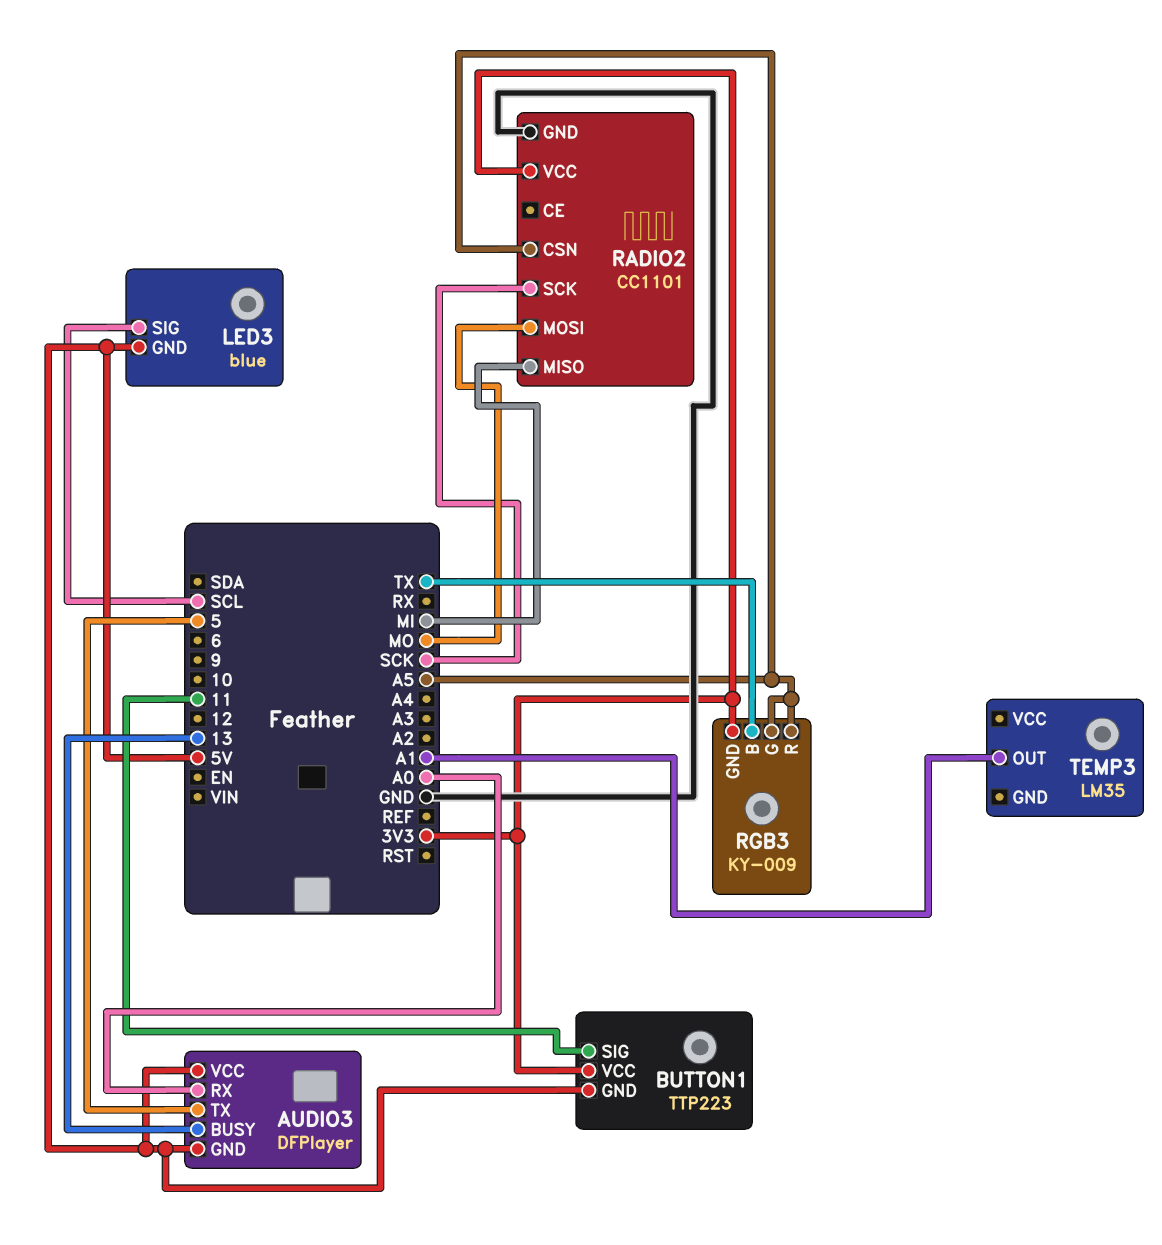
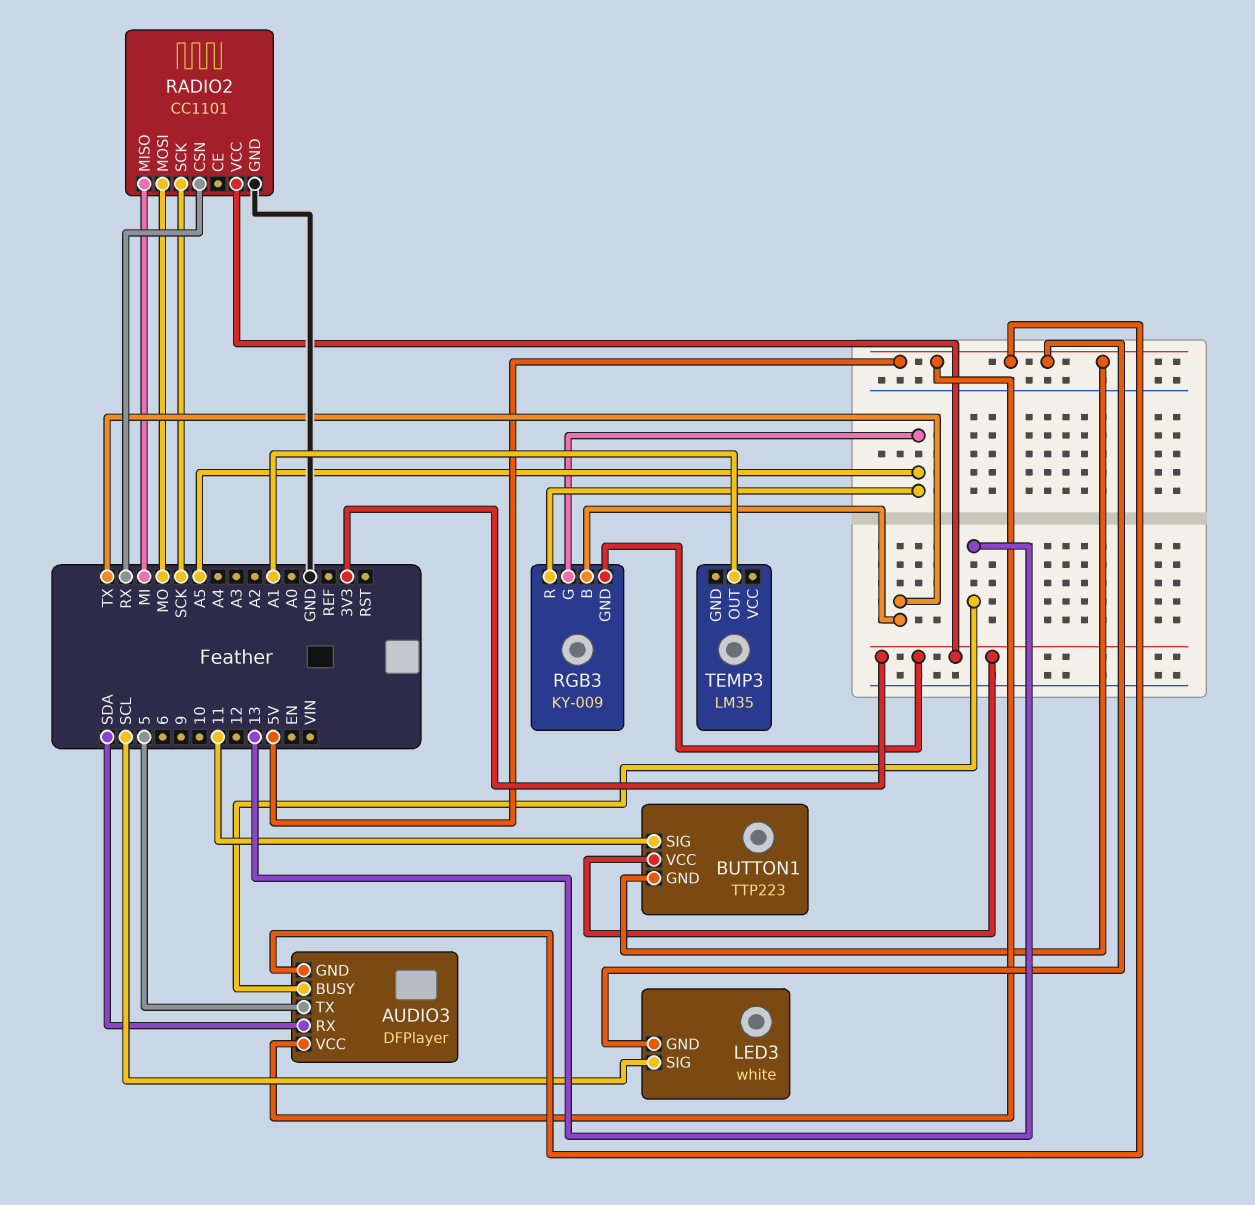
AUDIO3 pin RX: A0 -> SDA
LED3: blue -> white
RADIO2 pin CSN: A5 -> RX

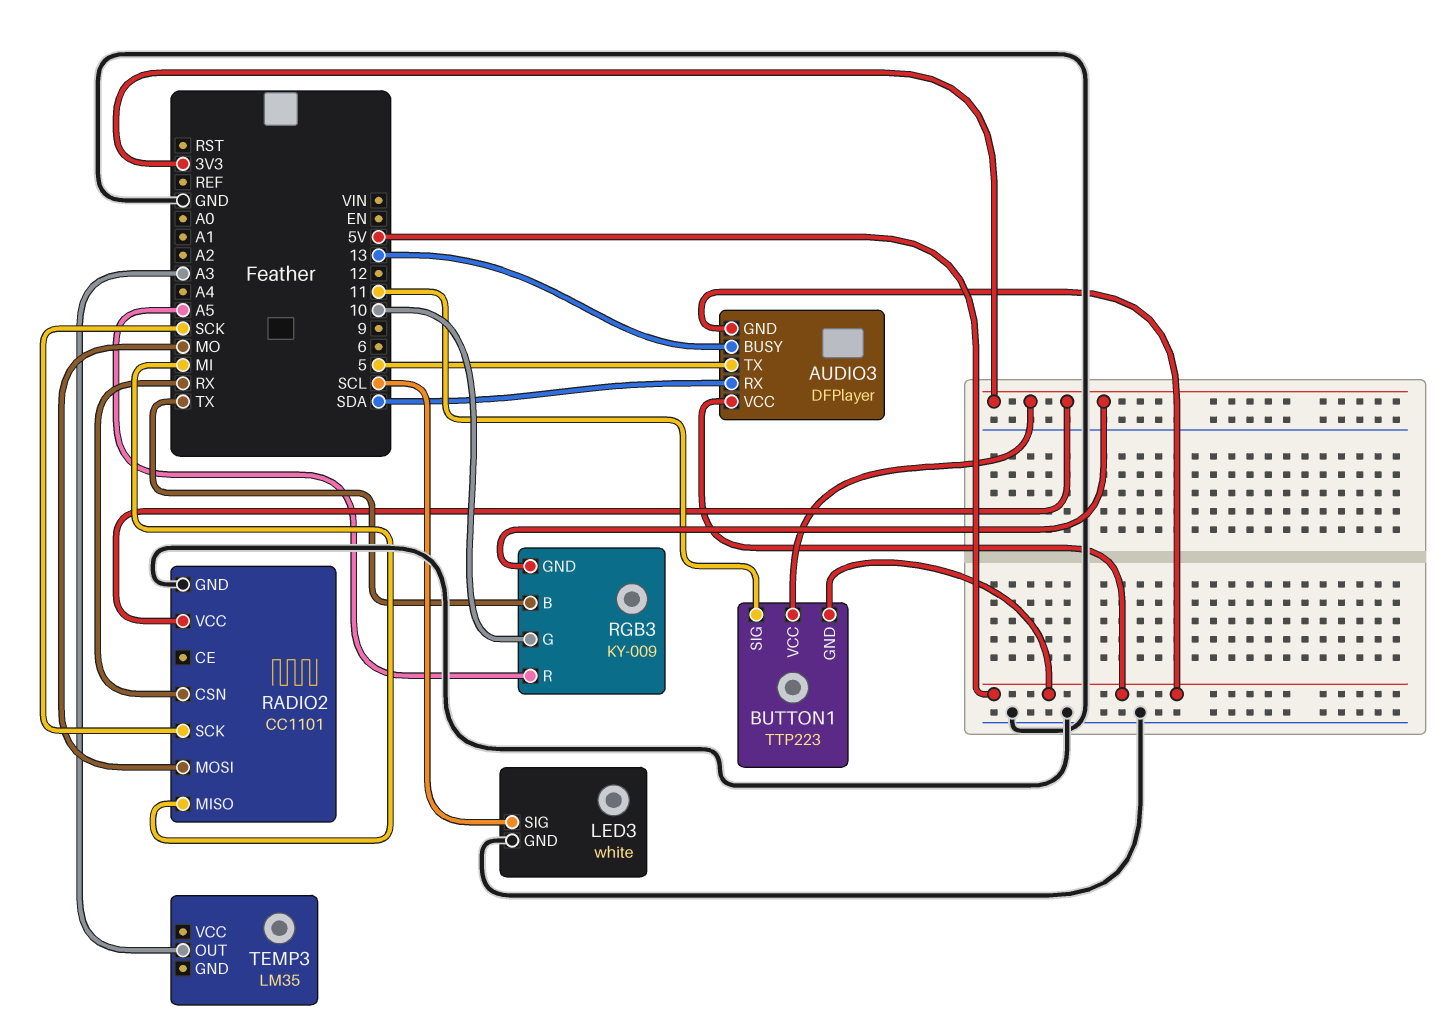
LED3 pin GND: 5V -> GND
RGB3 pin G: A5 -> 10
TEMP3 pin OUT: A1 -> A3

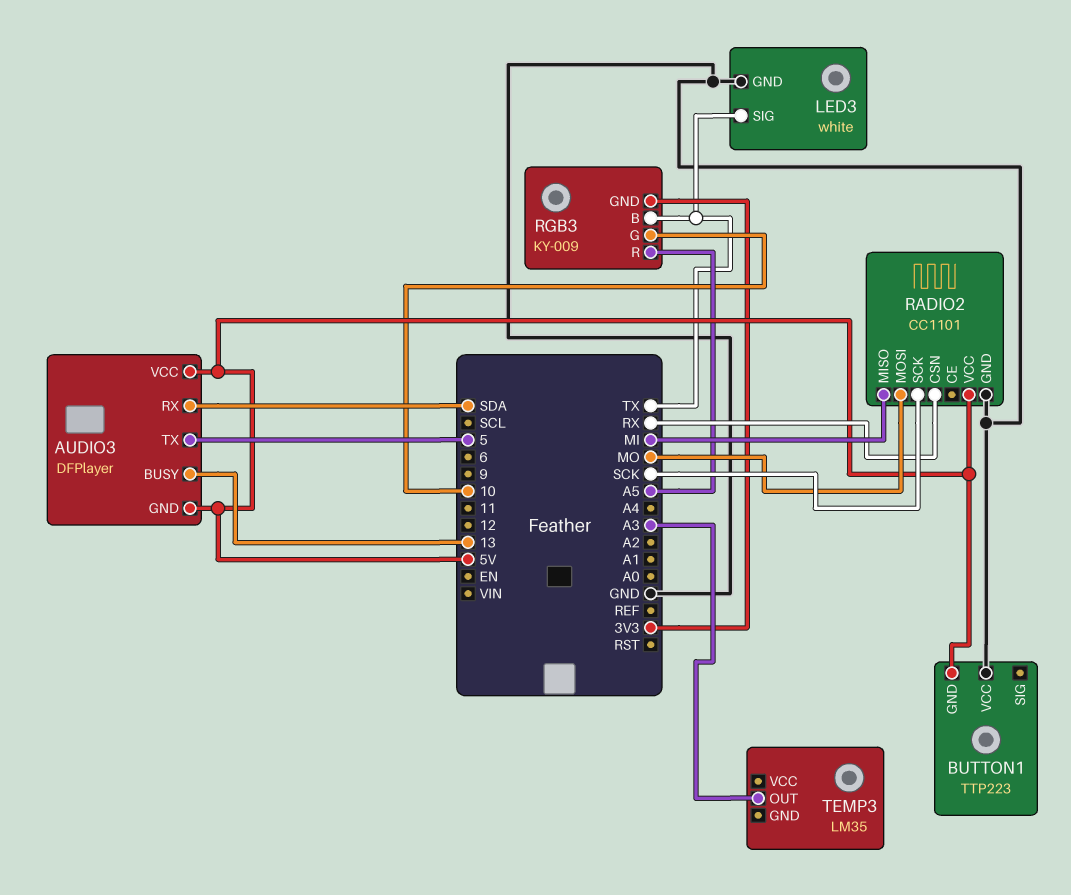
BUTTON1 pin SIG: 11 -> none
BUTTON1 pin VCC: 3V3 -> GND
LED3 pin SIG: SCL -> TX
RADIO2 pin VCC: 3V3 -> 5V

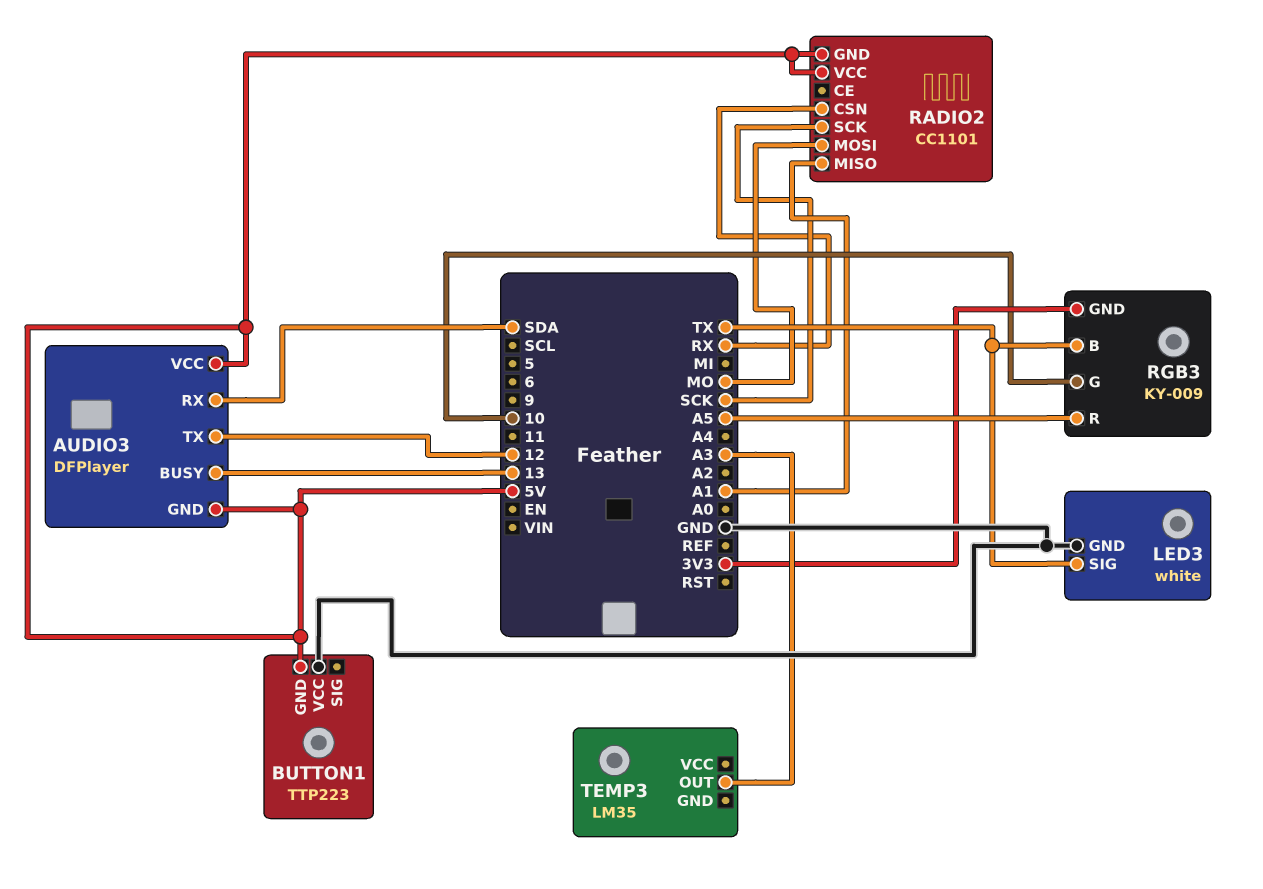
AUDIO3 pin TX: 5 -> 12
RADIO2 pin GND: GND -> 5V
RADIO2 pin MISO: MI -> A1

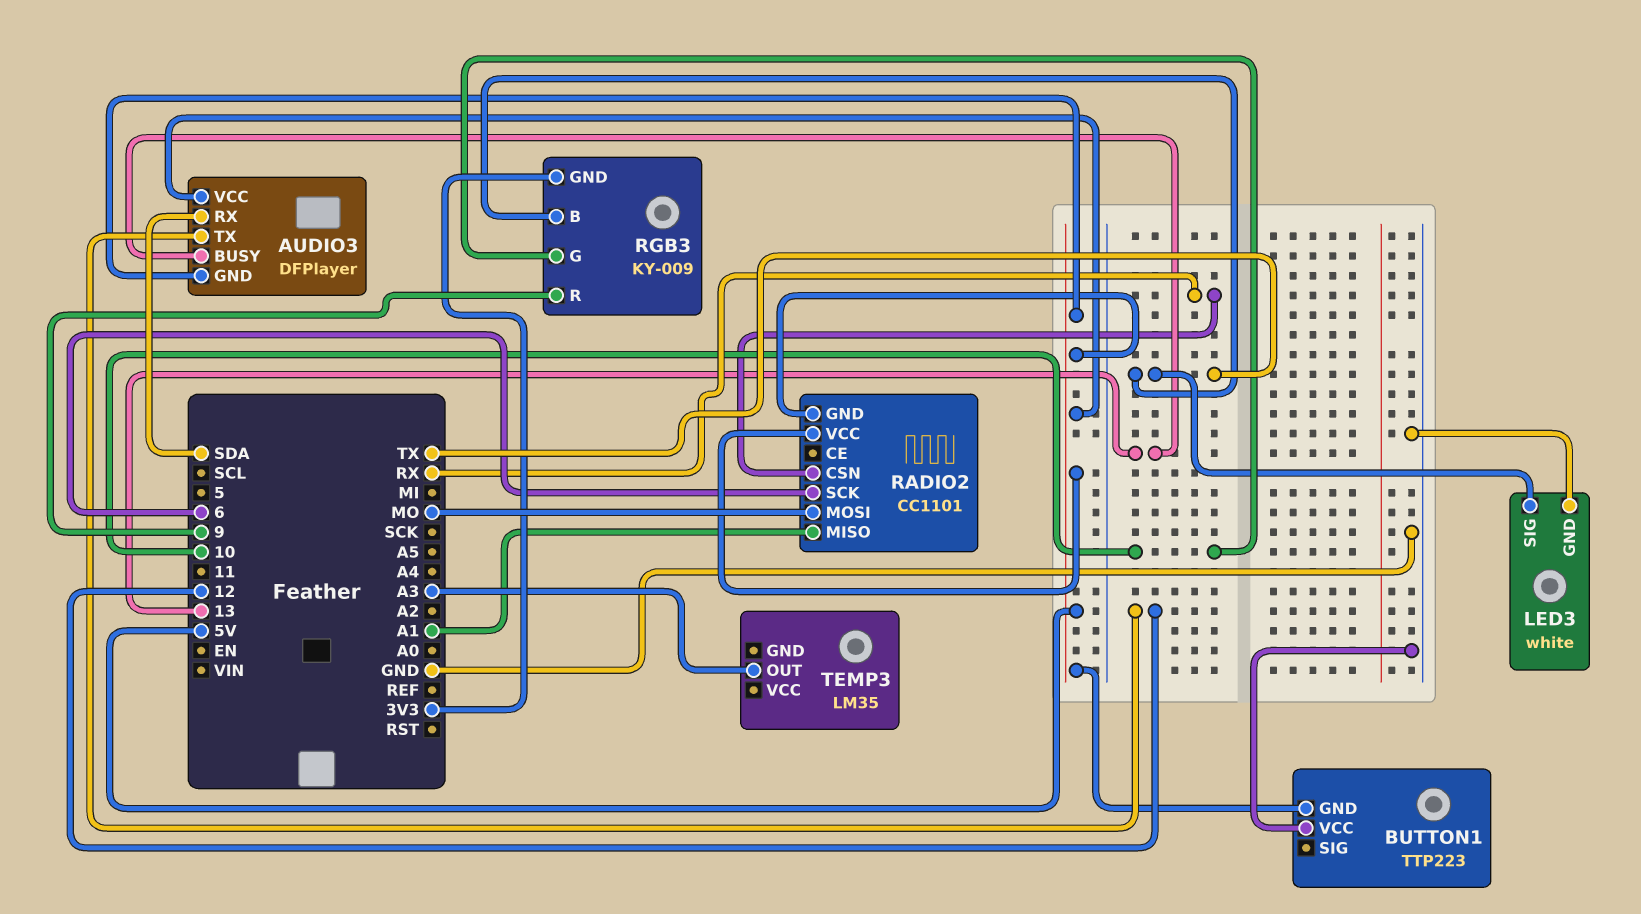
RADIO2 pin SCK: SCK -> 6
RGB3 pin R: A5 -> 9

